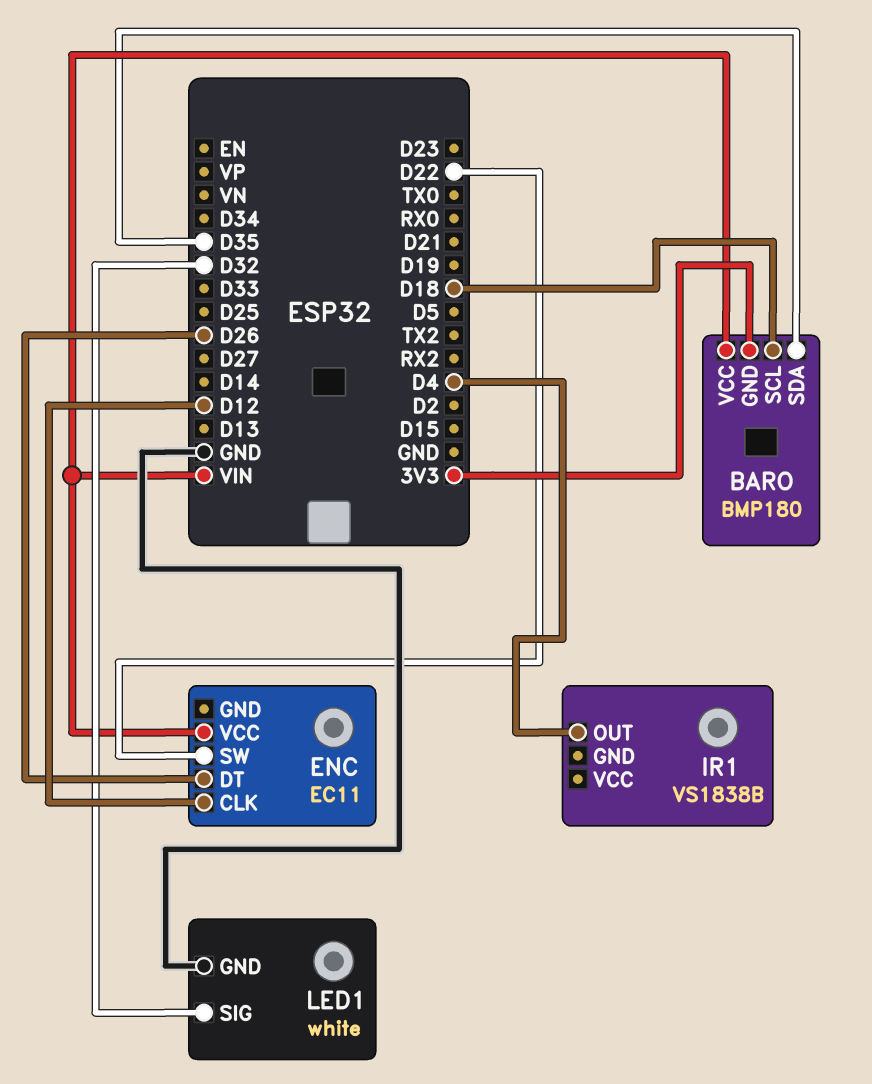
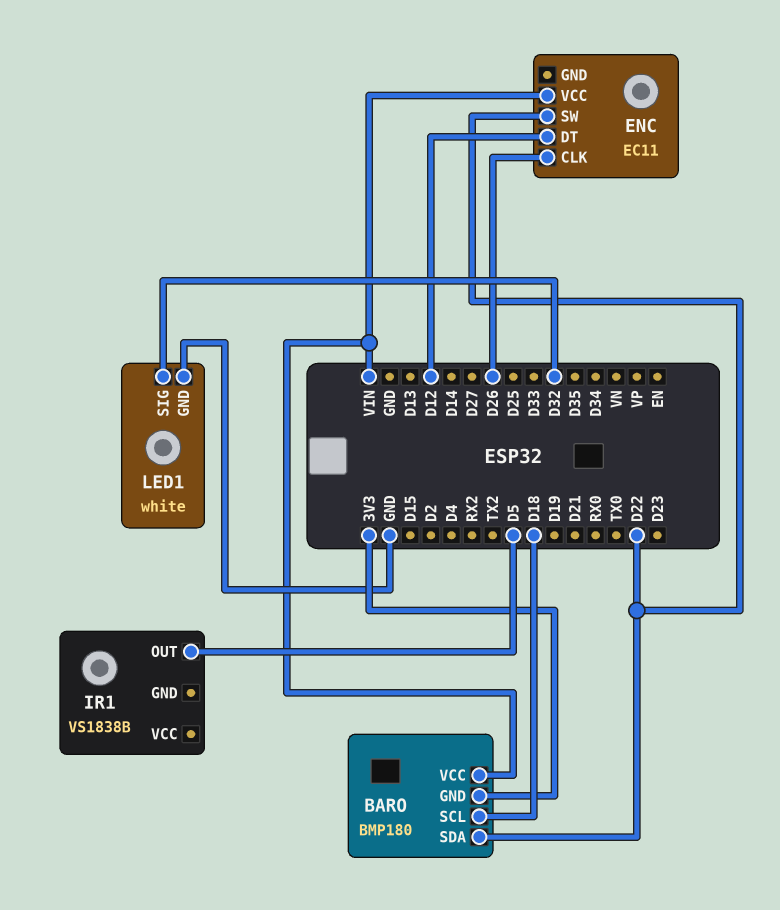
BARO pin SDA: D35 -> D22
ENC pin CLK: D12 -> D26
ENC pin DT: D26 -> D12
IR1 pin OUT: D4 -> D5

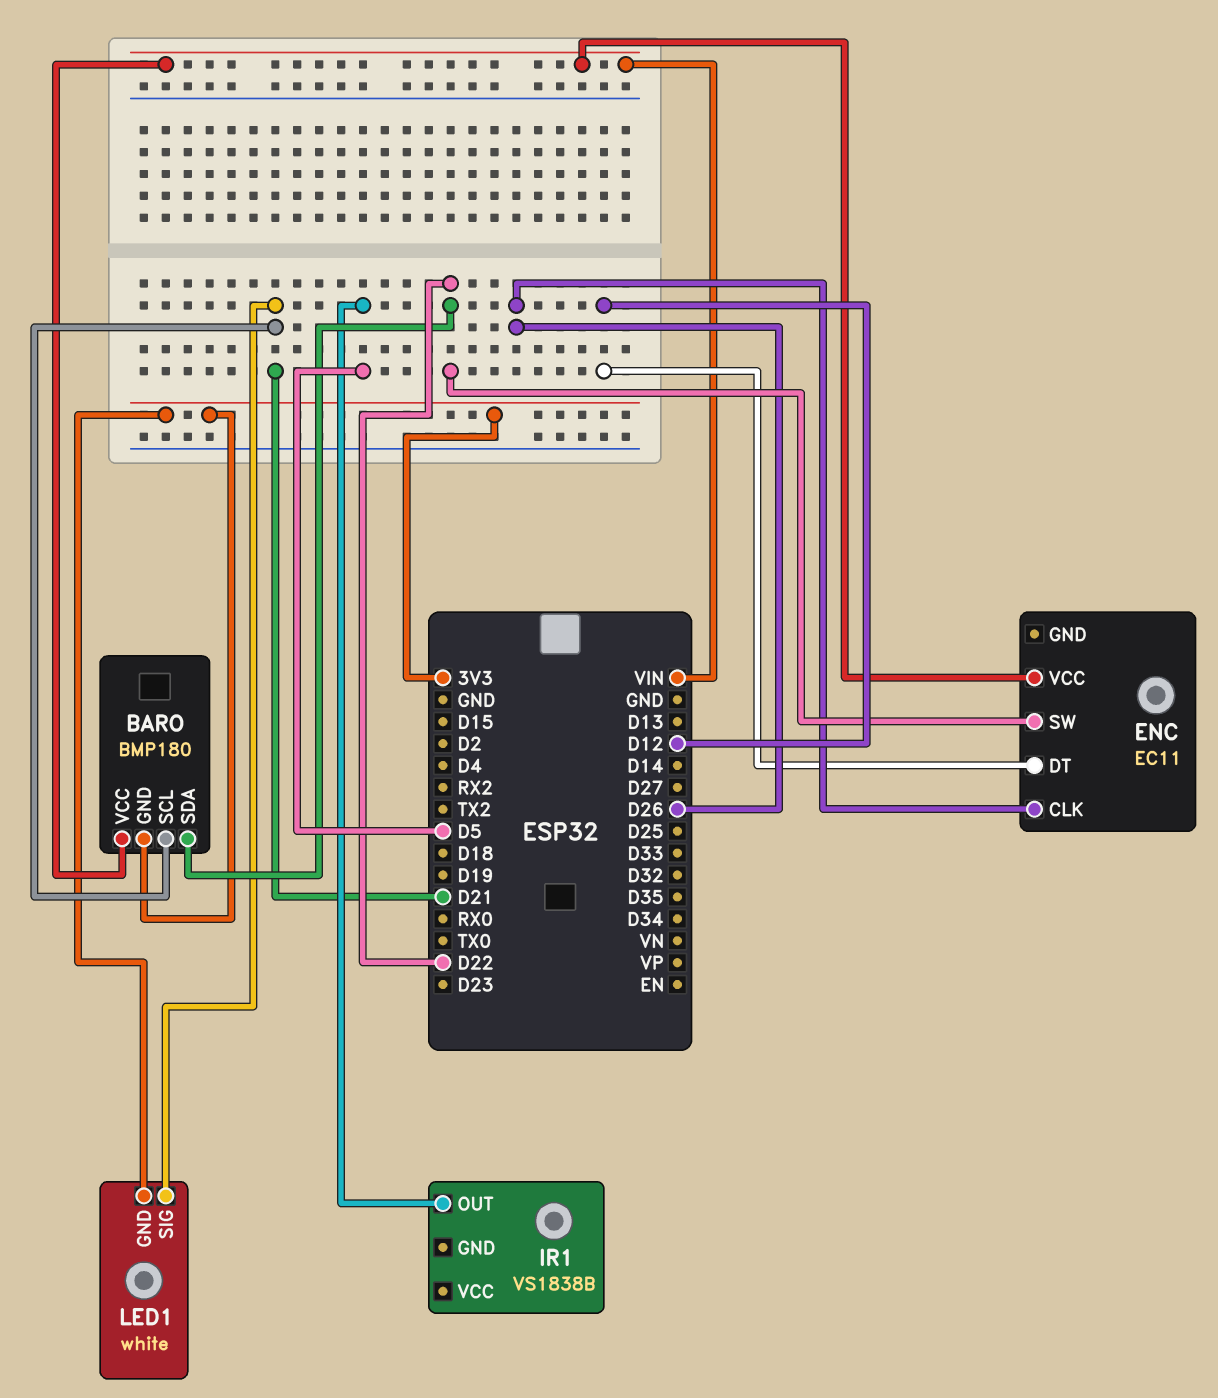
BARO pin SCL: D18 -> D21
LED1 pin GND: GND -> 3V3
LED1 pin SIG: D32 -> D21

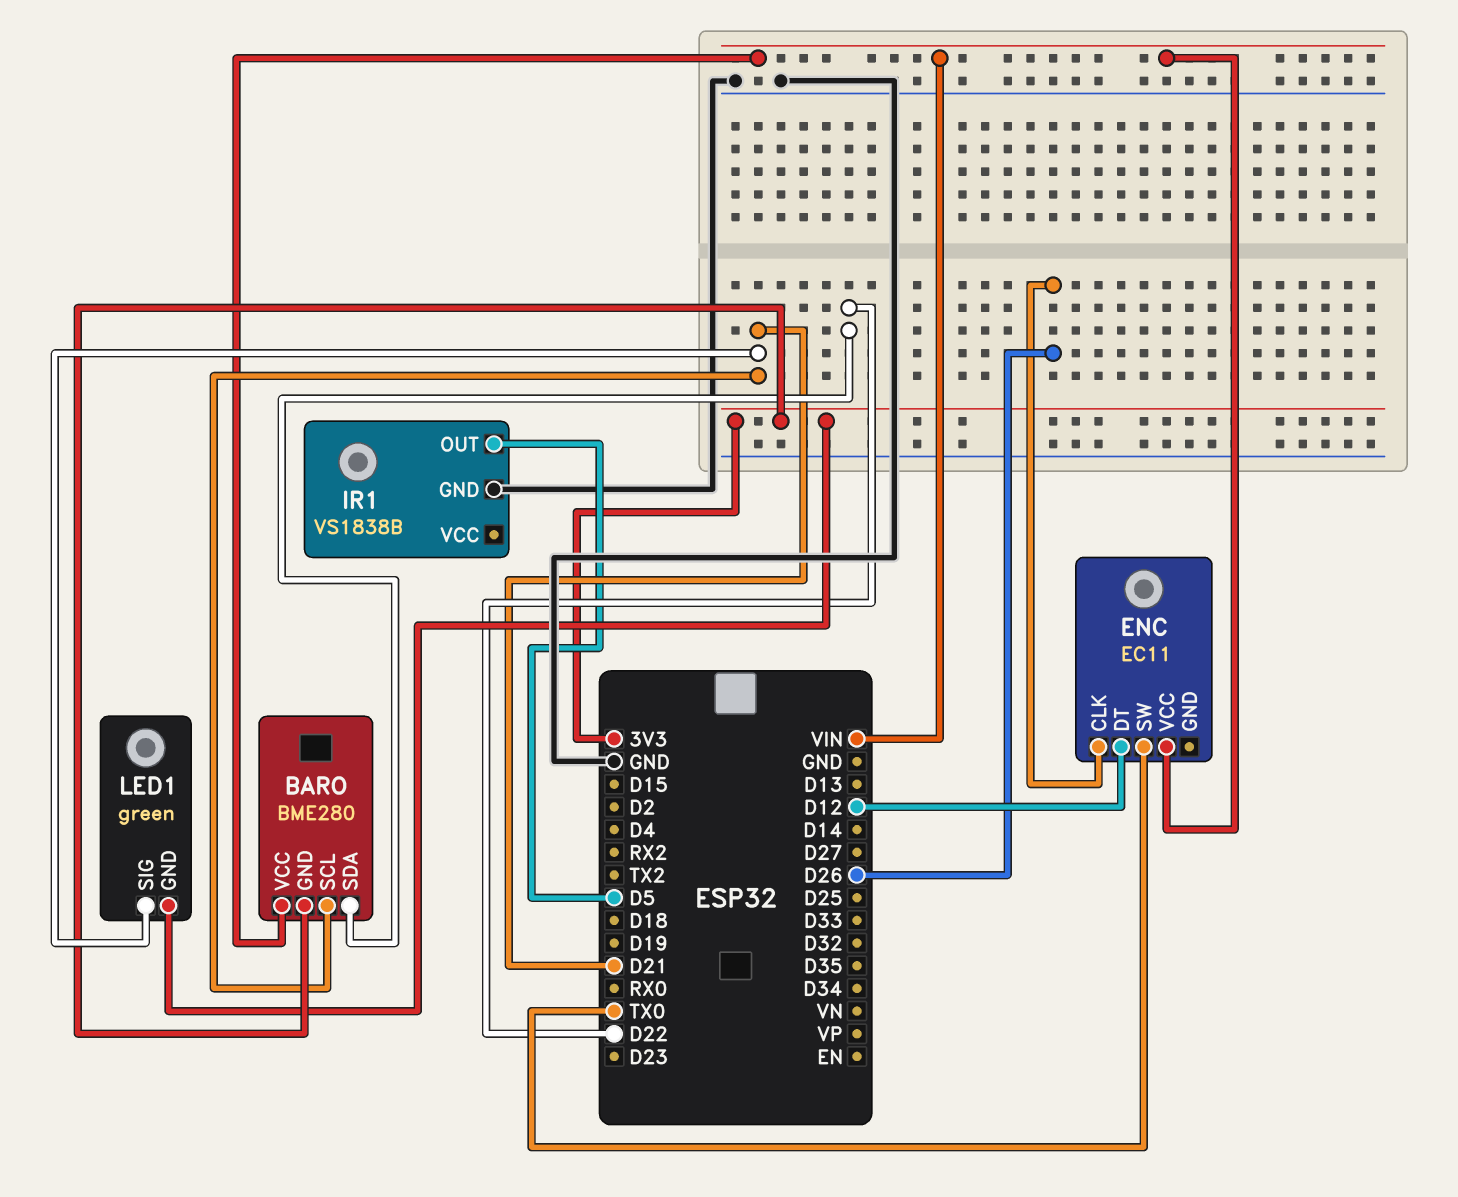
BARO: BMP180 -> BME280
ENC pin SW: D22 -> TX0
IR1 pin GND: none -> GND
LED1: white -> green

